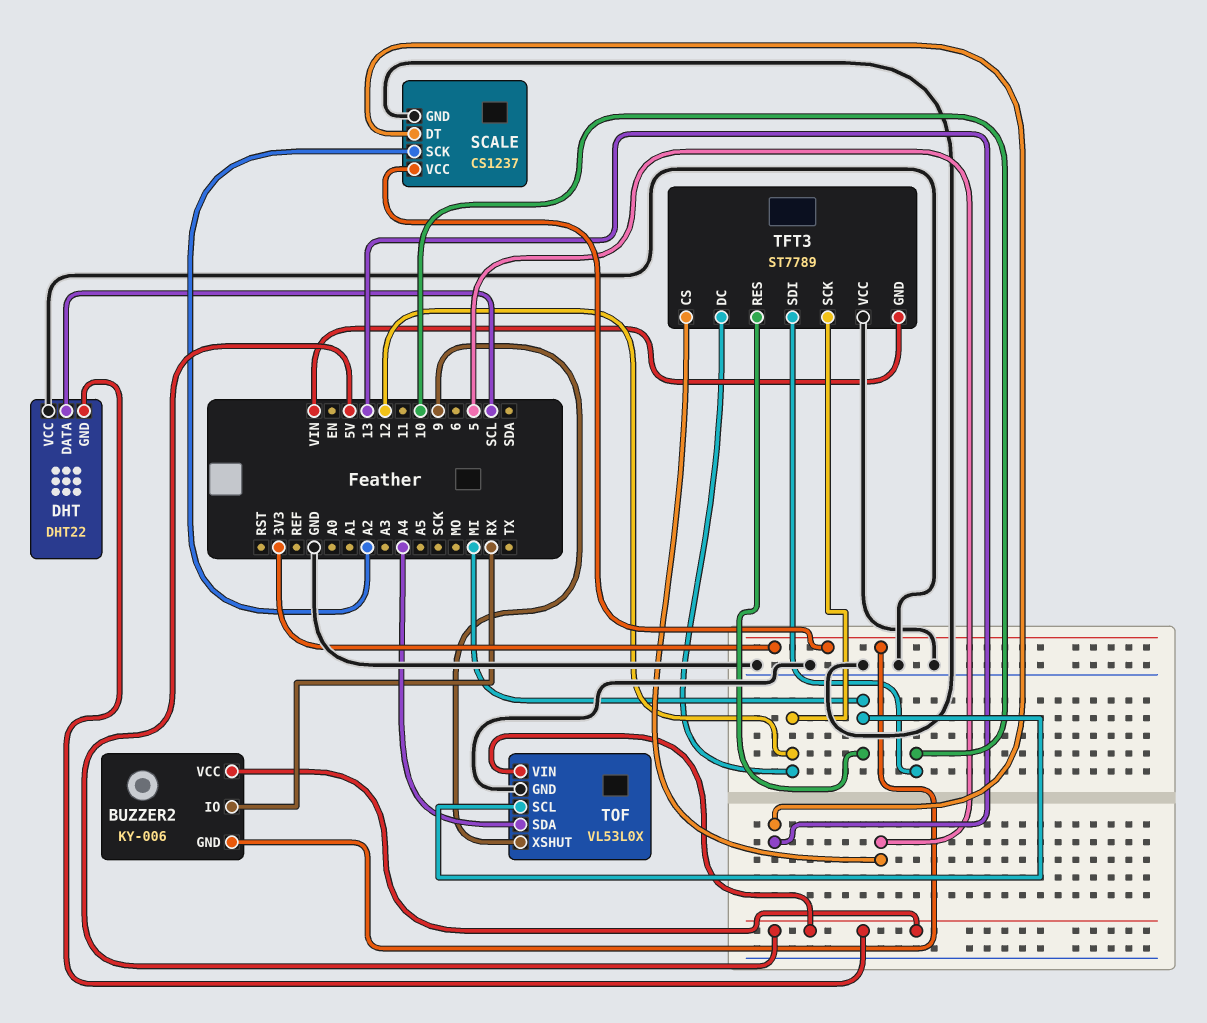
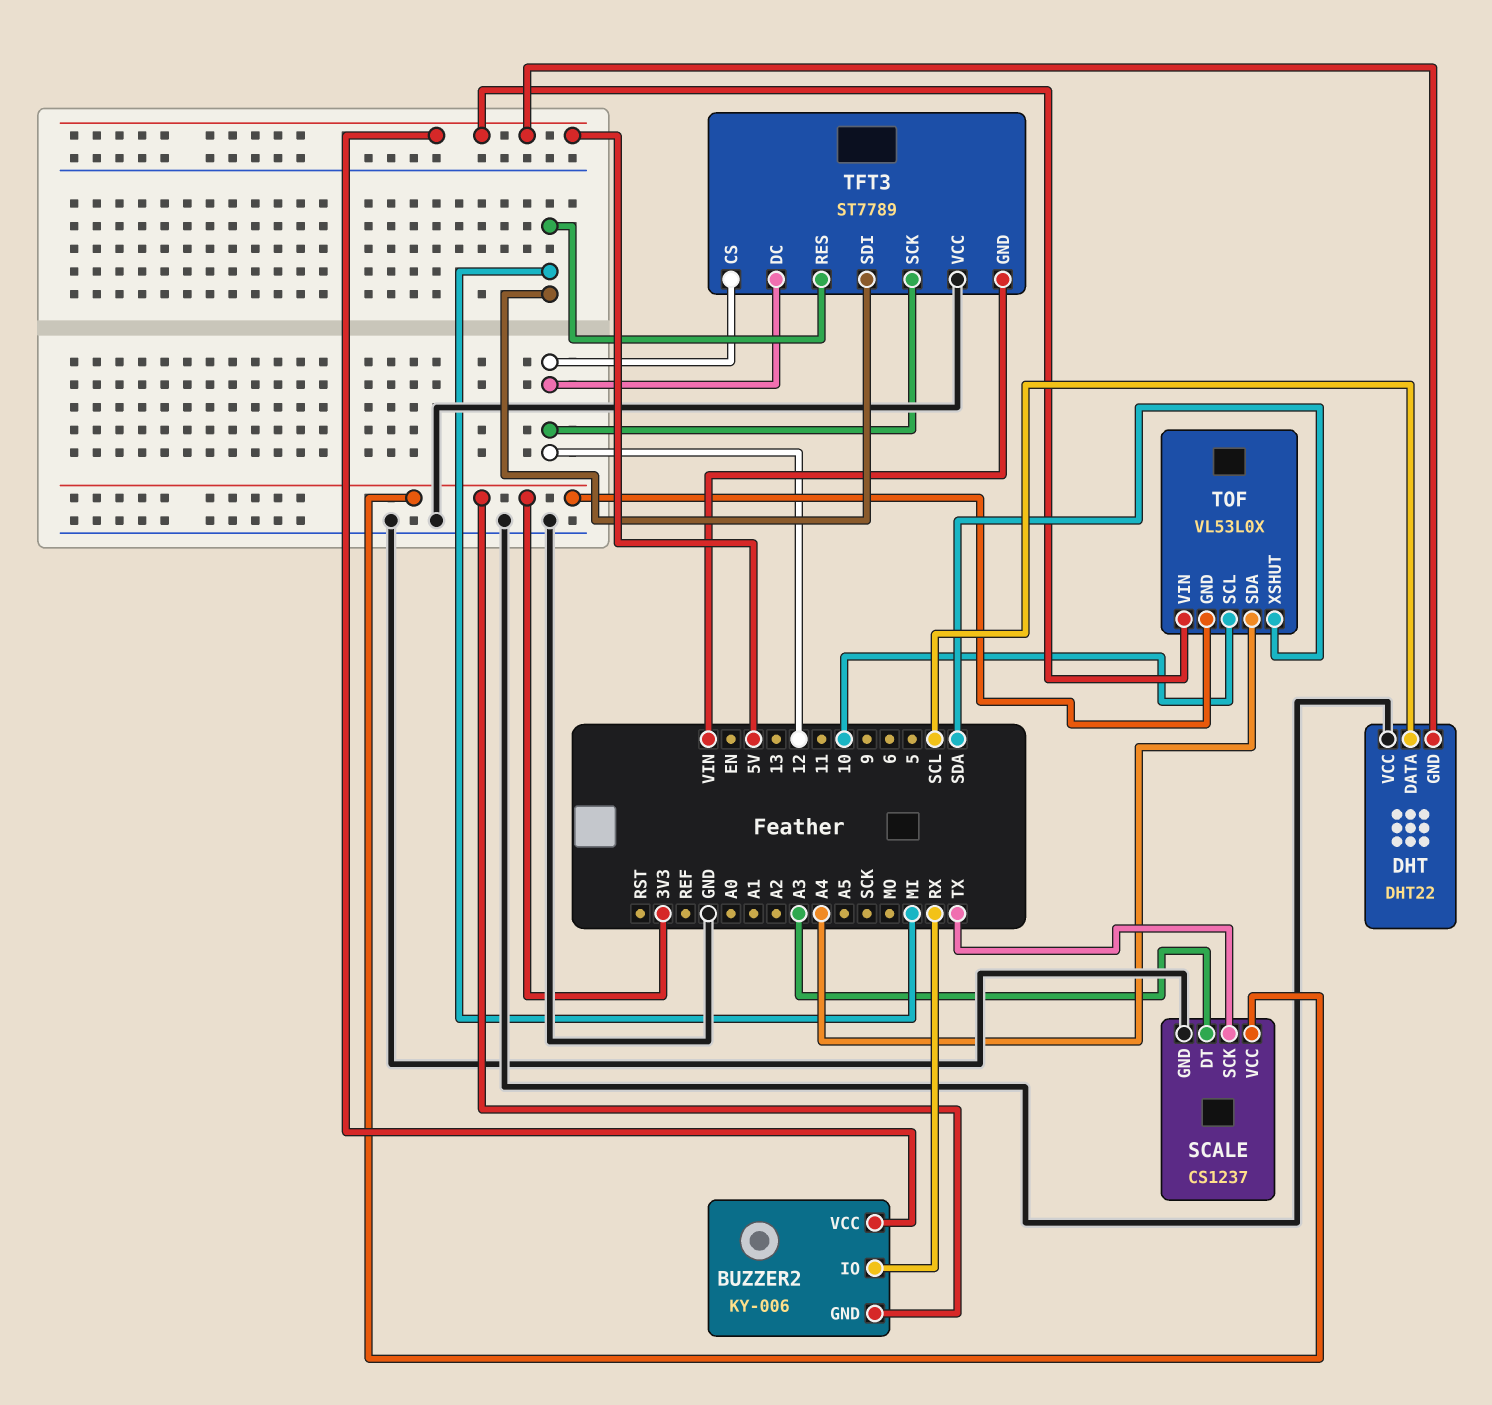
SCALE pin DT: 13 -> A3
SCALE pin SCK: A2 -> TX
TFT3 pin CS: 5 -> 12
TFT3 pin SDI: 10 -> MI
TOF pin GND: GND -> 3V3
TOF pin SCL: MI -> 10
TOF pin XSHUT: 9 -> SDA

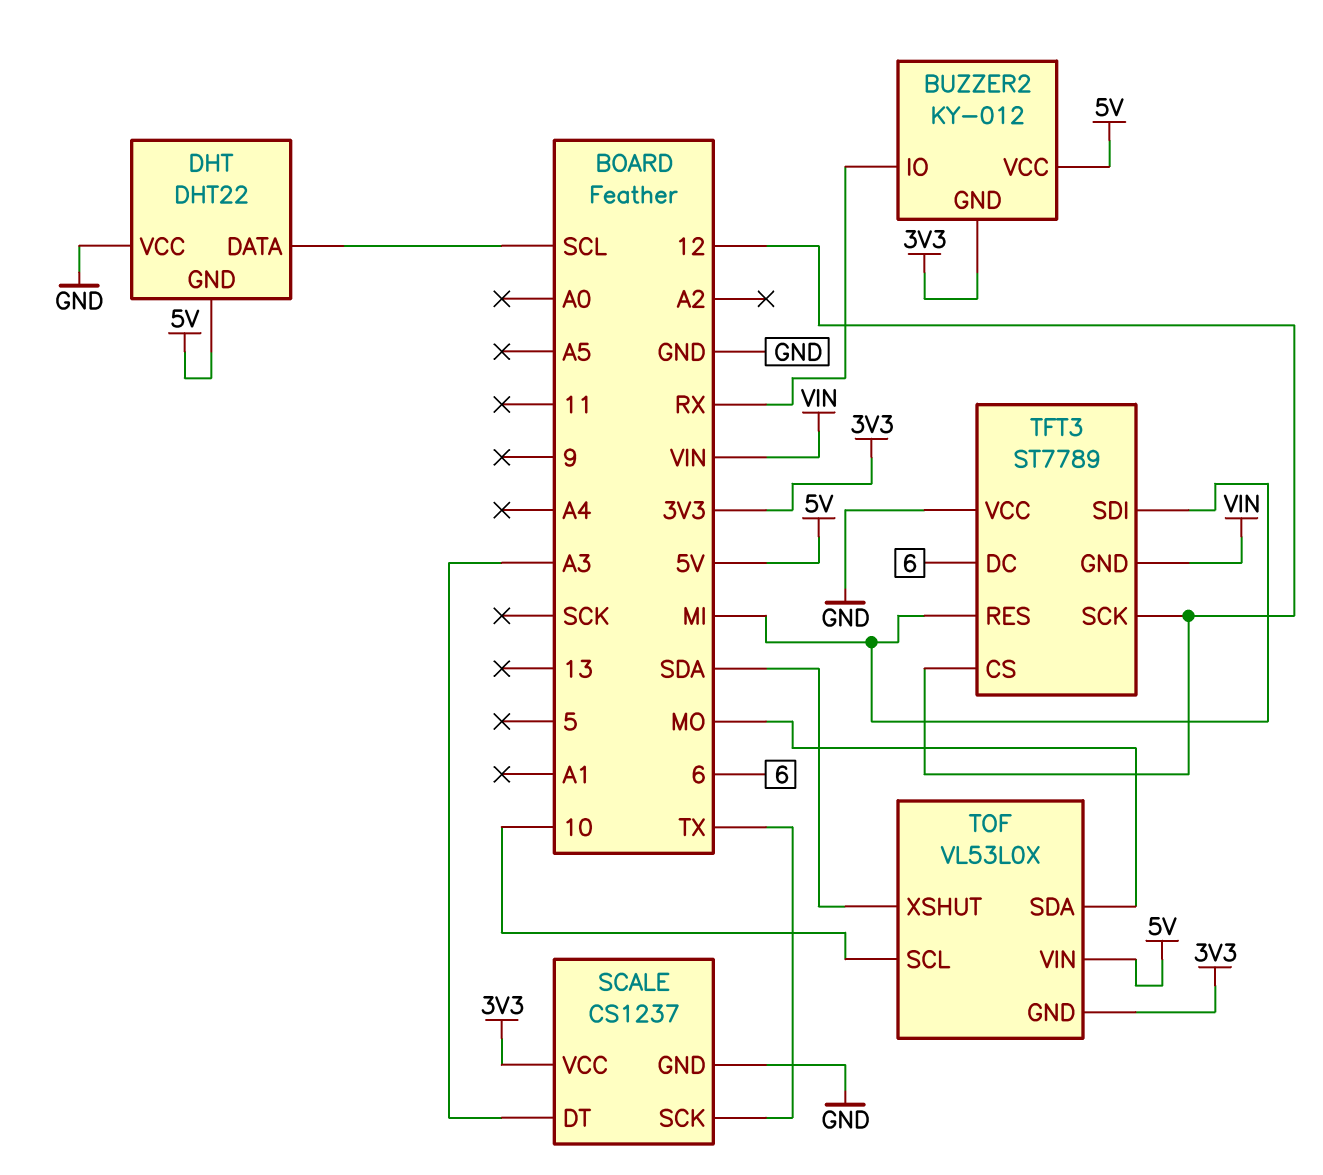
BUZZER2: KY-006 -> KY-012
TFT3 pin DC: 12 -> 6
TOF pin SDA: A4 -> MO

